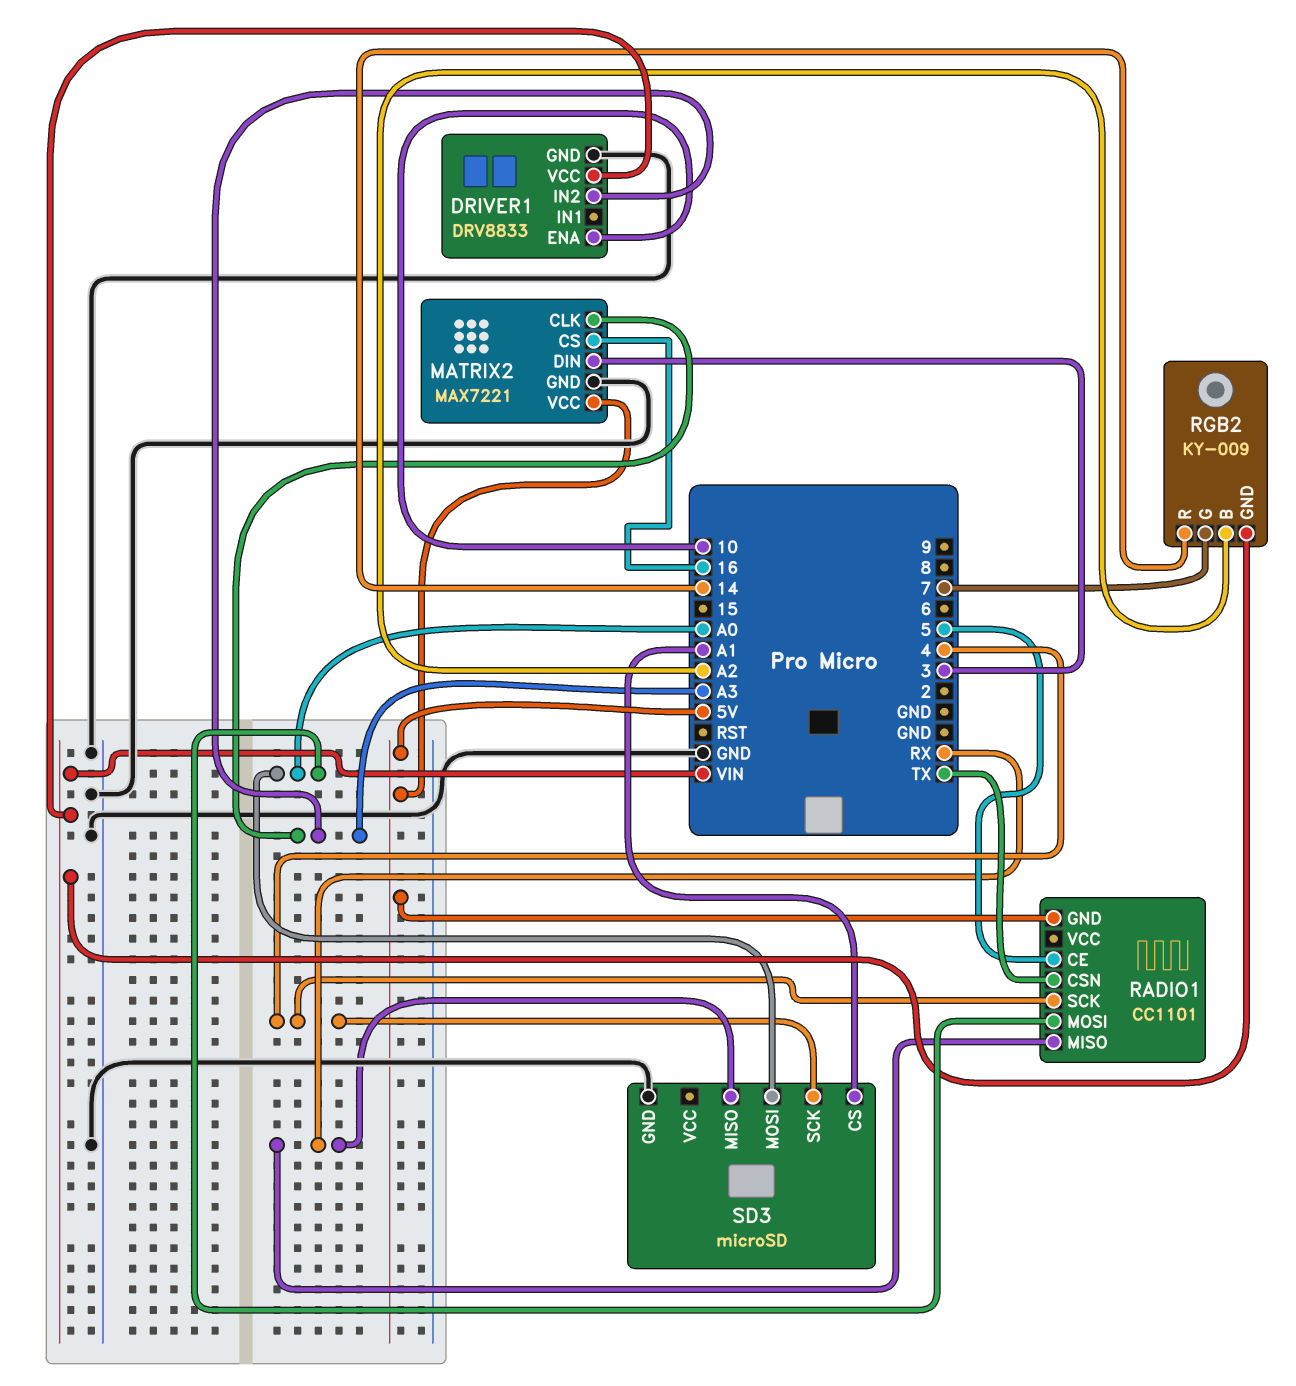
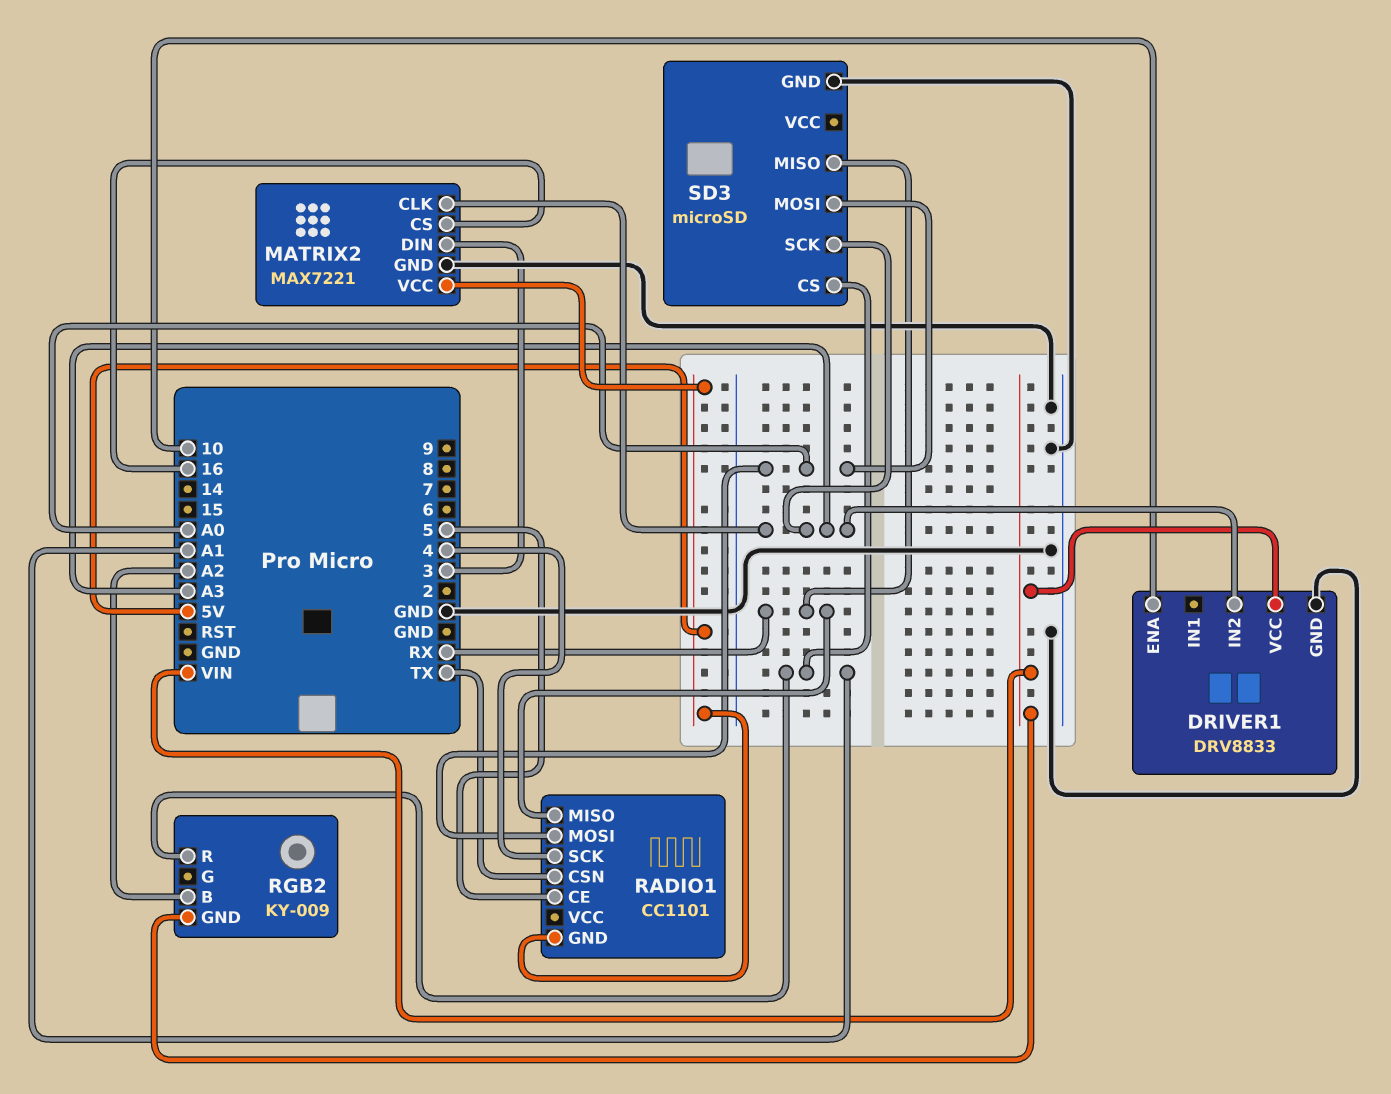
RGB2 pin G: 7 -> none
RGB2 pin R: 14 -> A1
SD3 pin SCK: 4 -> A3

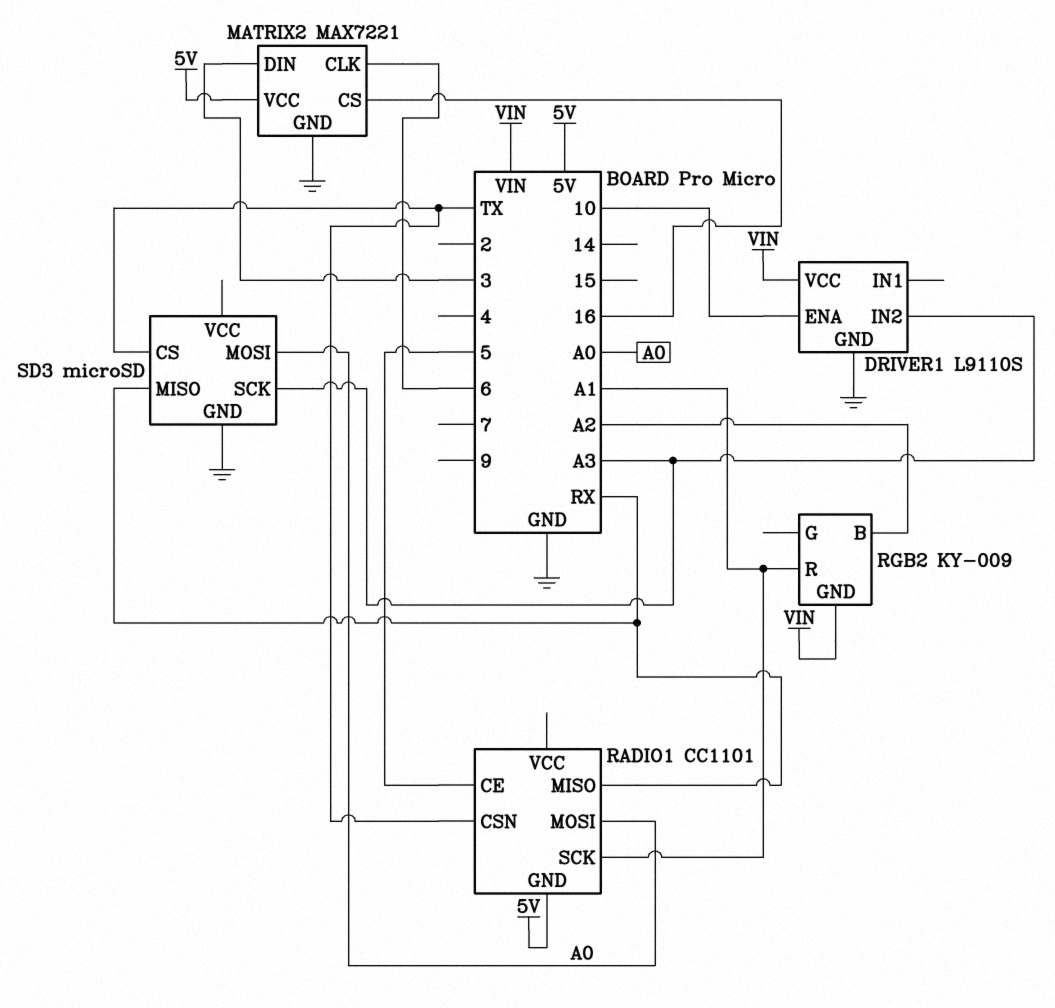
DRIVER1: DRV8833 -> L9110S
MATRIX2 pin CLK: A3 -> 6
RADIO1 pin SCK: 4 -> A1
SD3 pin CS: A1 -> TX

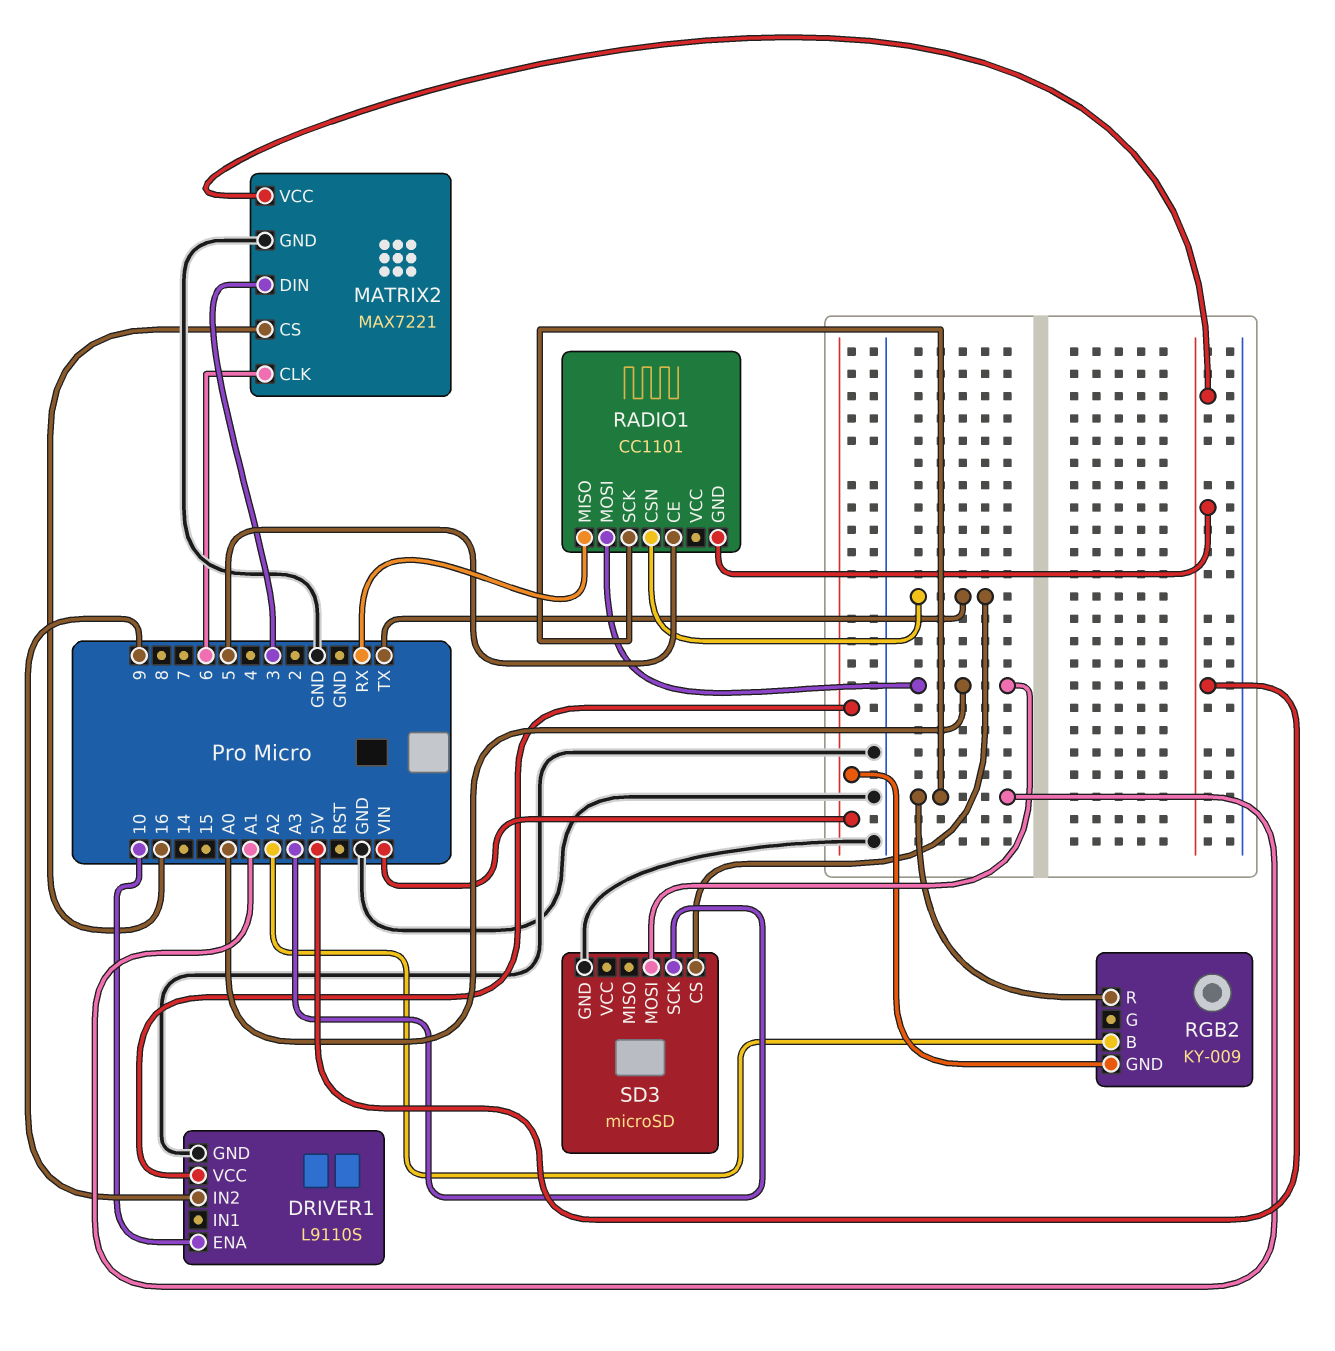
DRIVER1 pin IN2: A3 -> 9
SD3 pin MISO: RX -> none

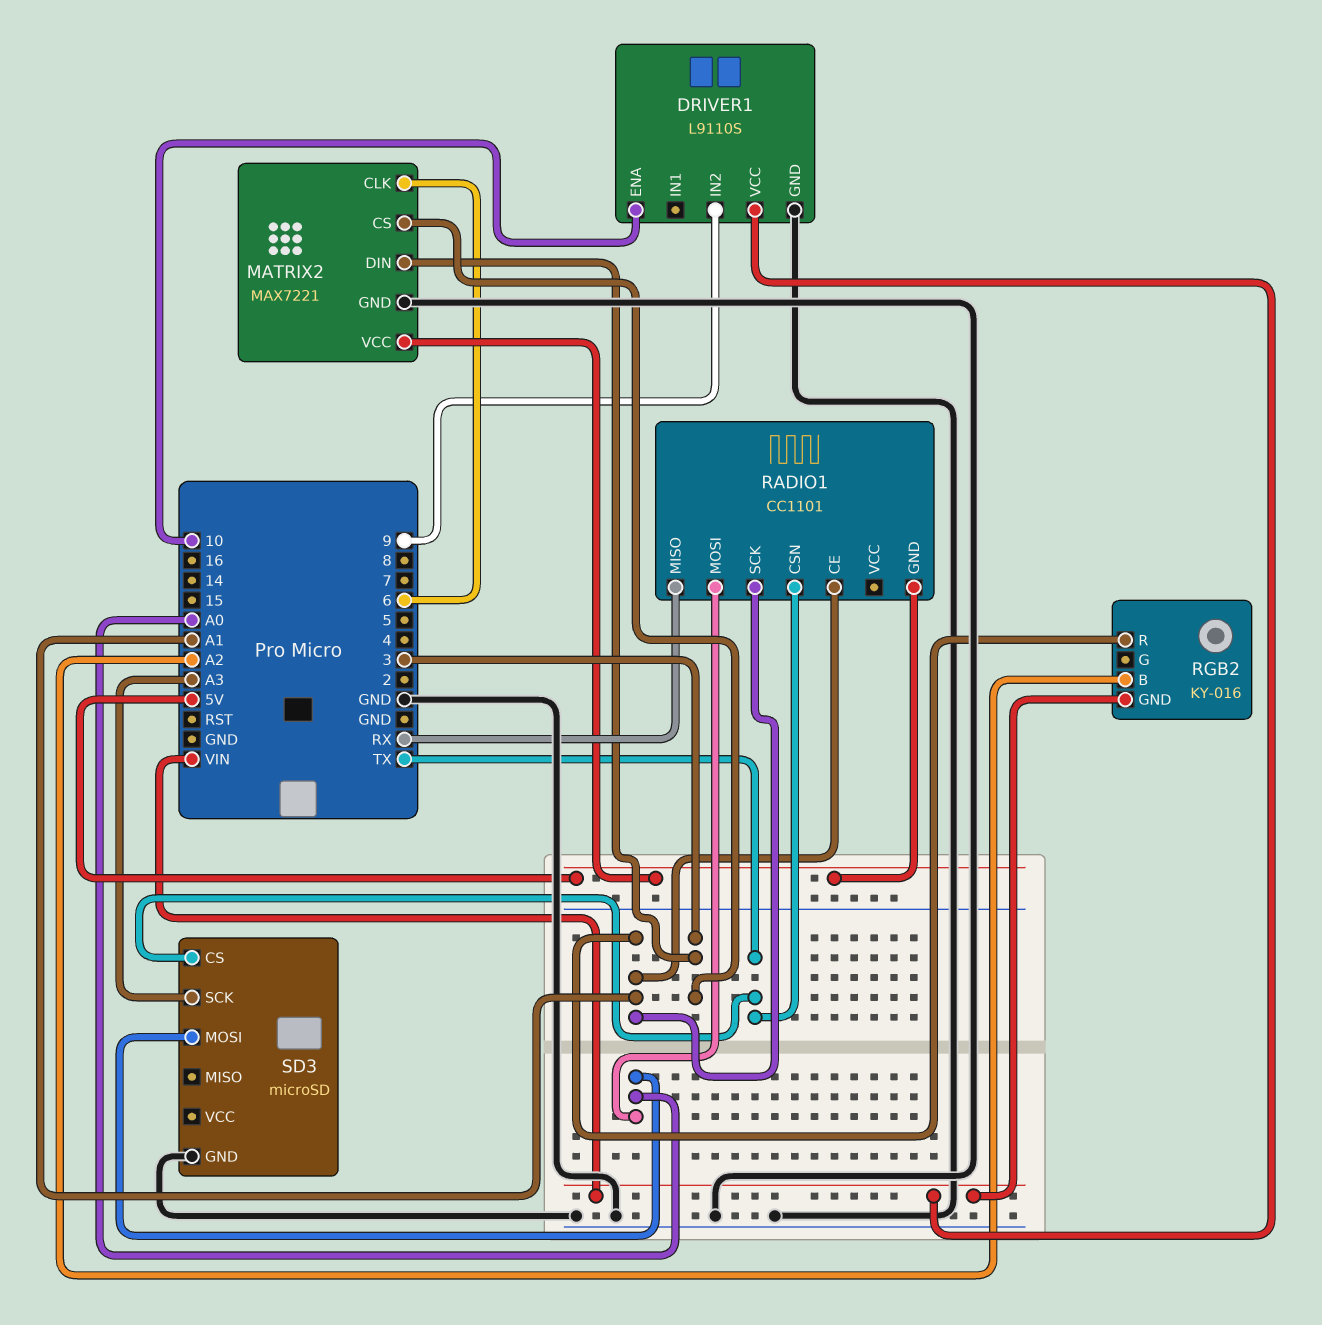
MATRIX2 pin CS: 16 -> 3
RADIO1 pin CE: 5 -> A1
RGB2: KY-009 -> KY-016

